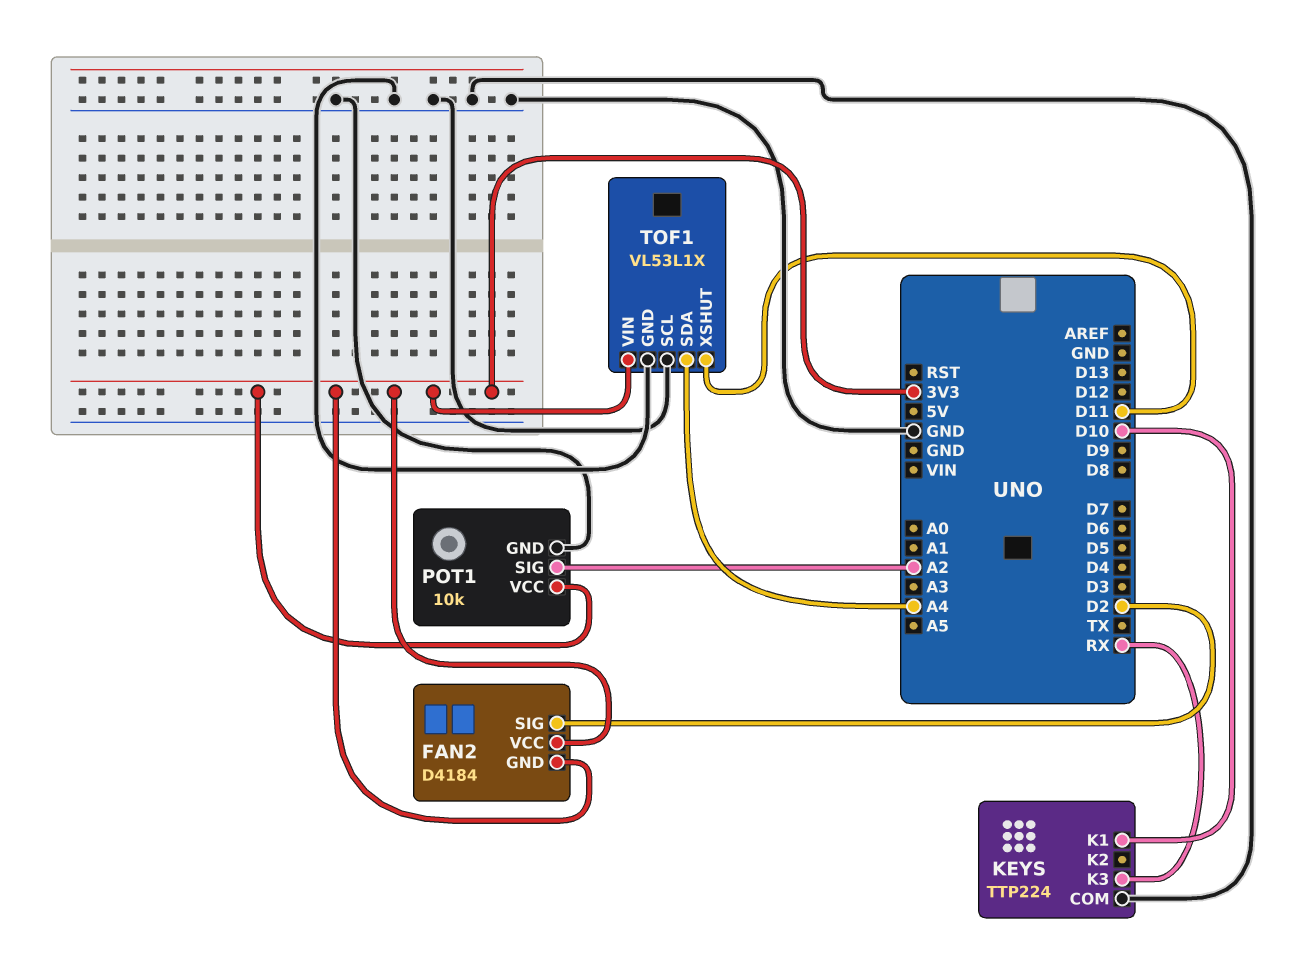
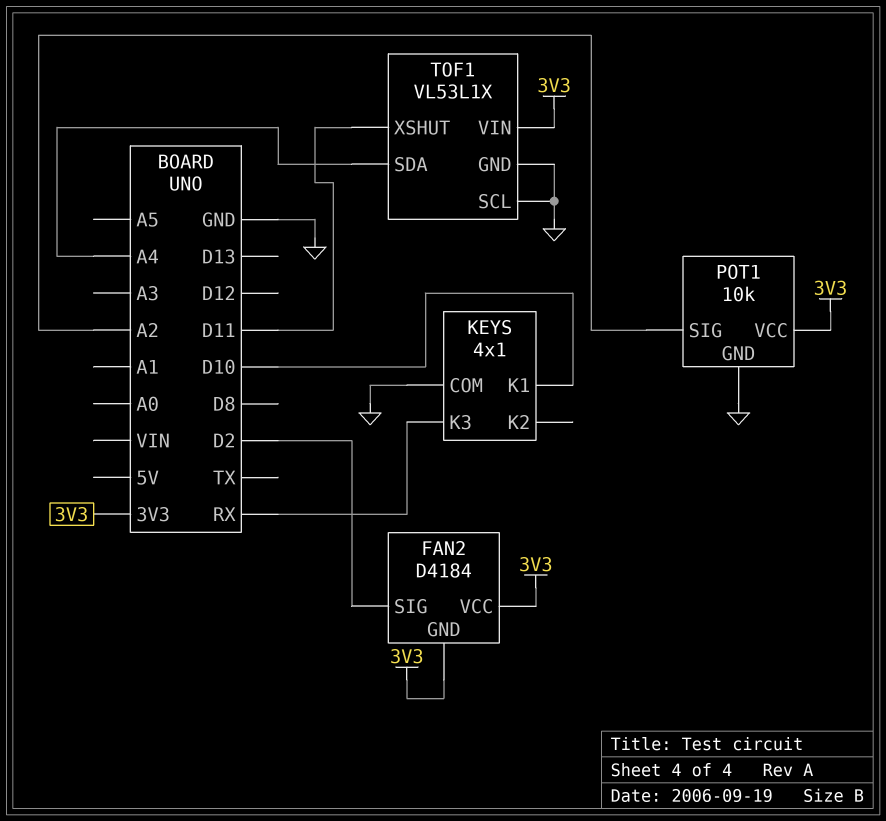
KEYS: TTP224 -> 4x1

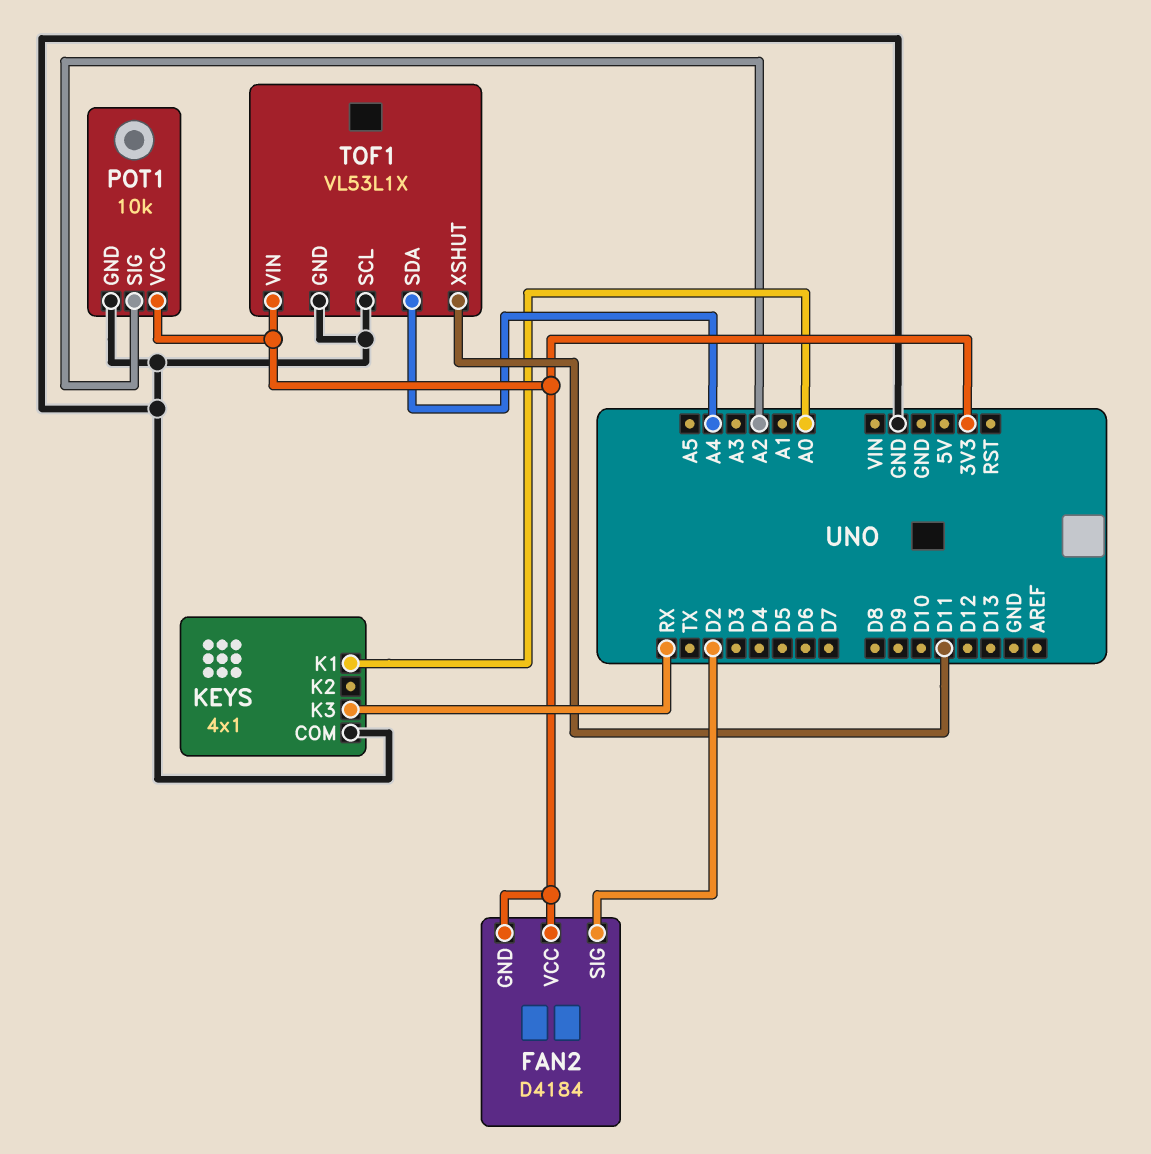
KEYS pin K1: D10 -> A0

